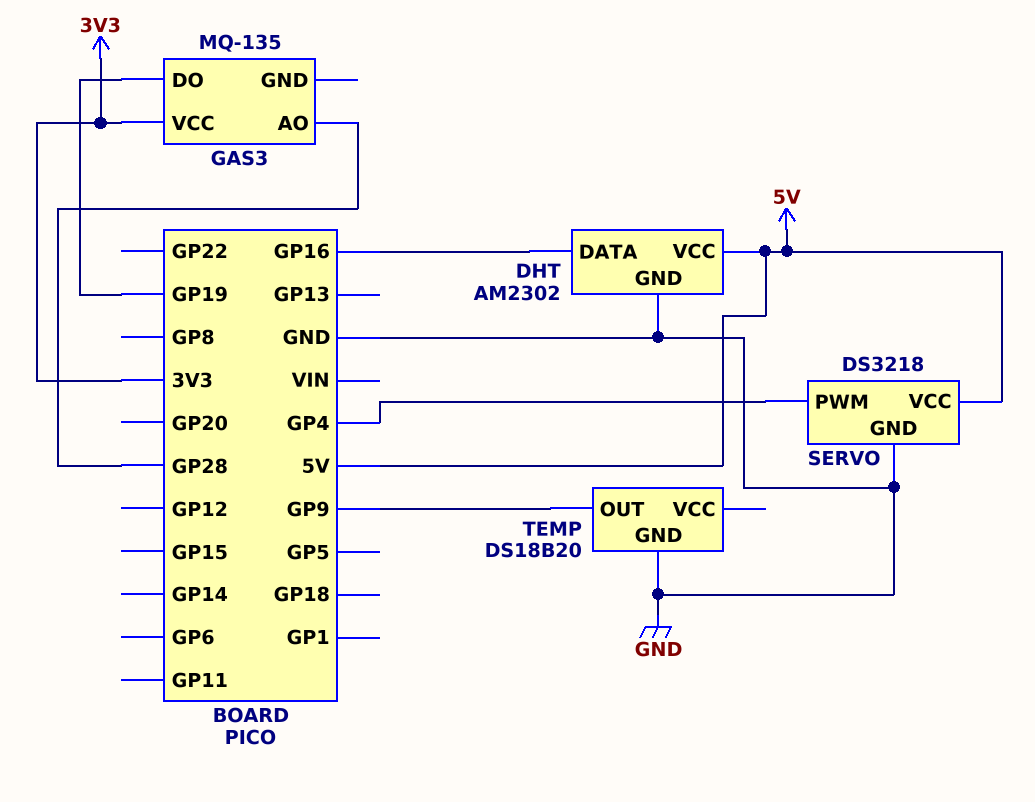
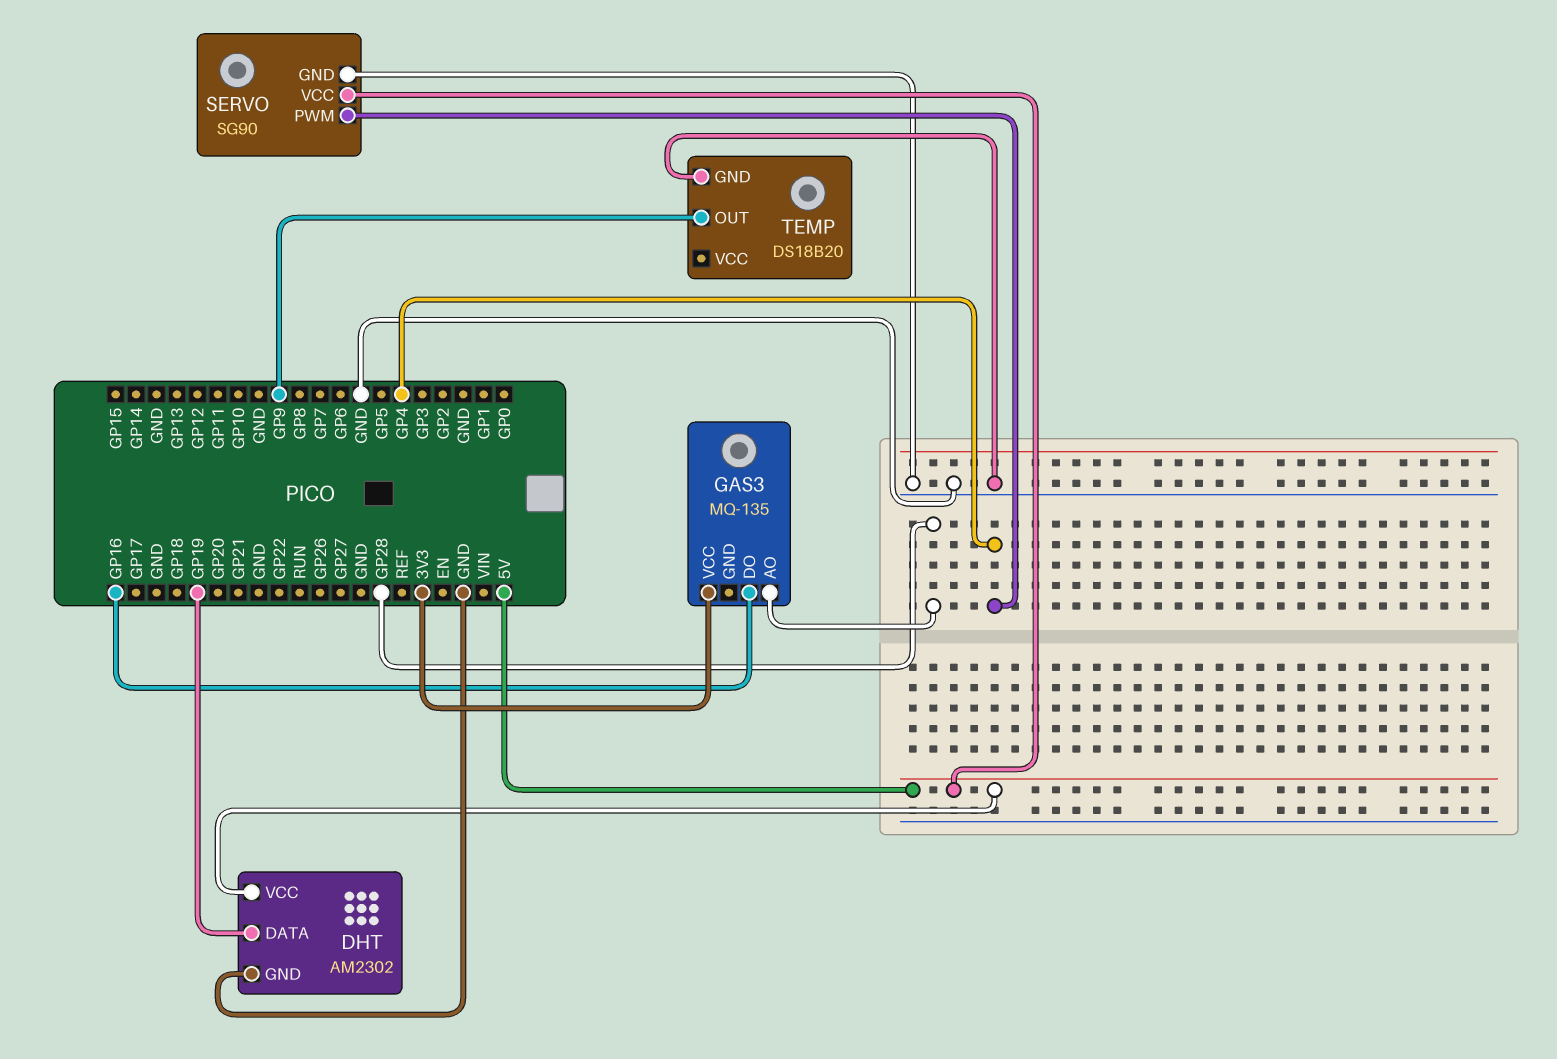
DHT pin DATA: GP16 -> GP19
GAS3 pin DO: GP19 -> GP16
SERVO: DS3218 -> SG90

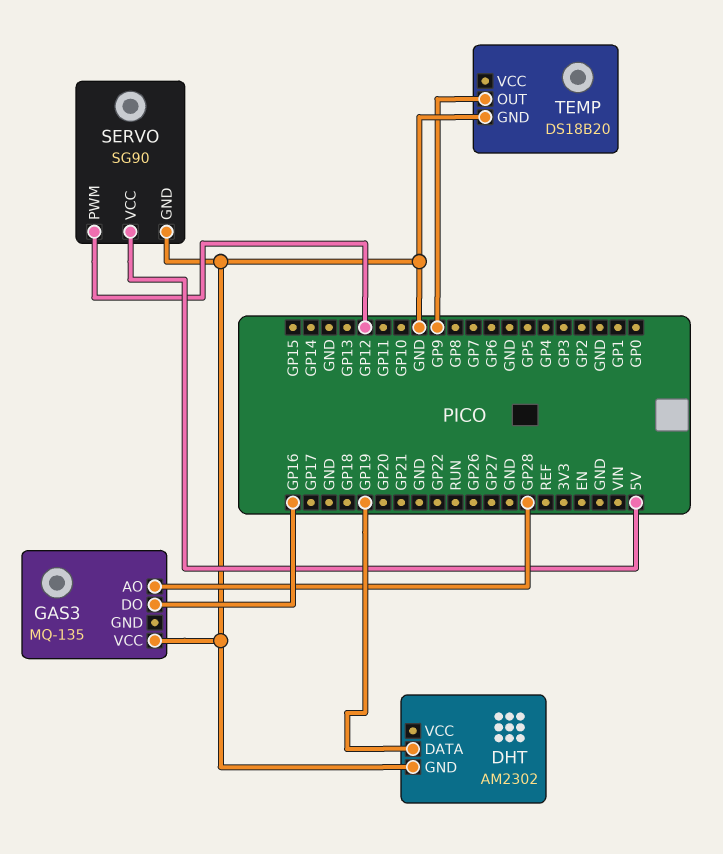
DHT pin VCC: 5V -> none
GAS3 pin VCC: 3V3 -> GND
SERVO pin PWM: GP4 -> GP12

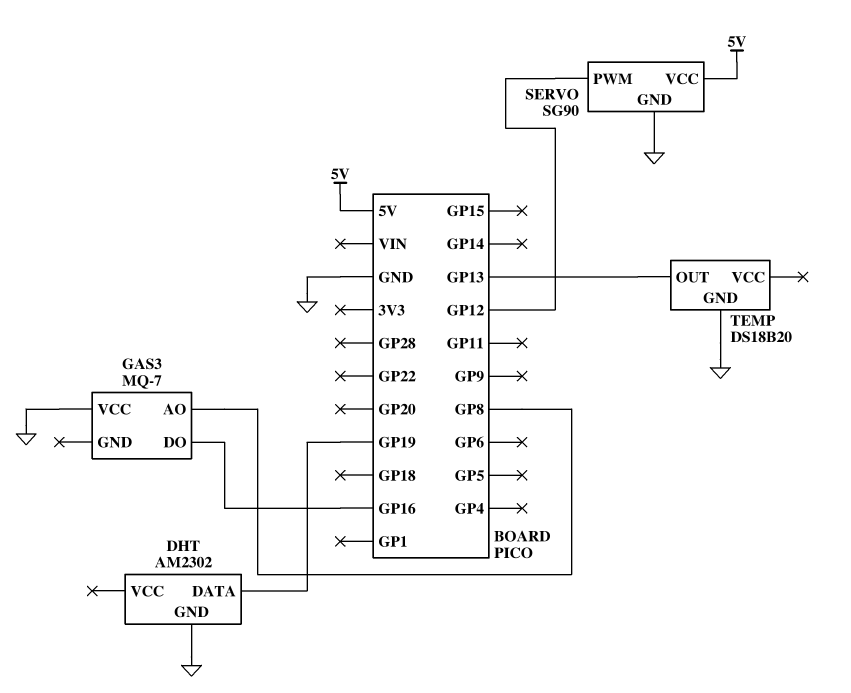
GAS3: MQ-135 -> MQ-7
GAS3 pin AO: GP28 -> GP8
TEMP pin OUT: GP9 -> GP13

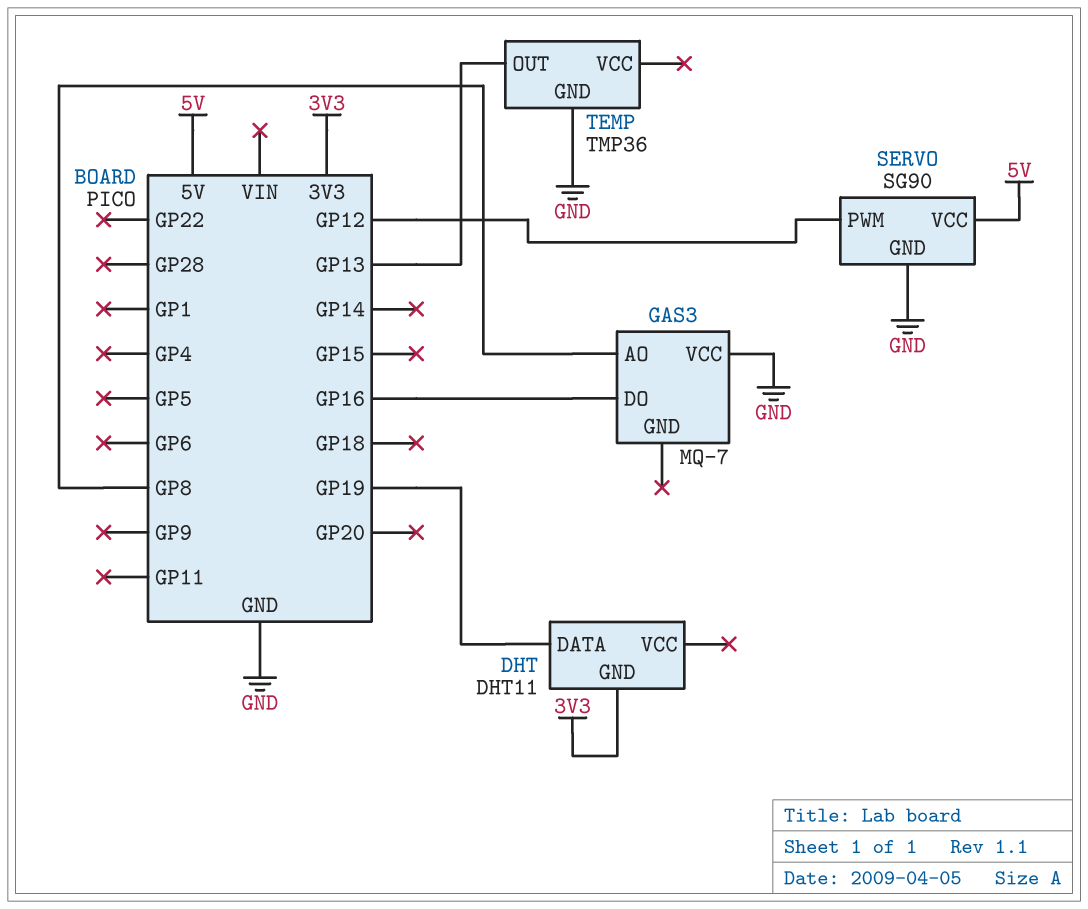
DHT: AM2302 -> DHT11
DHT pin GND: GND -> 3V3
TEMP: DS18B20 -> TMP36

